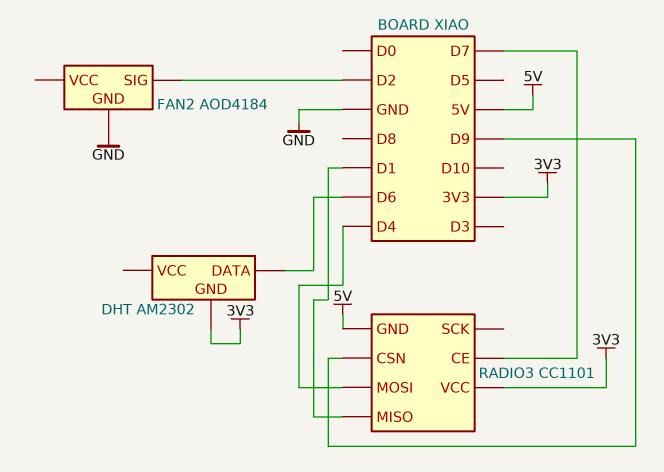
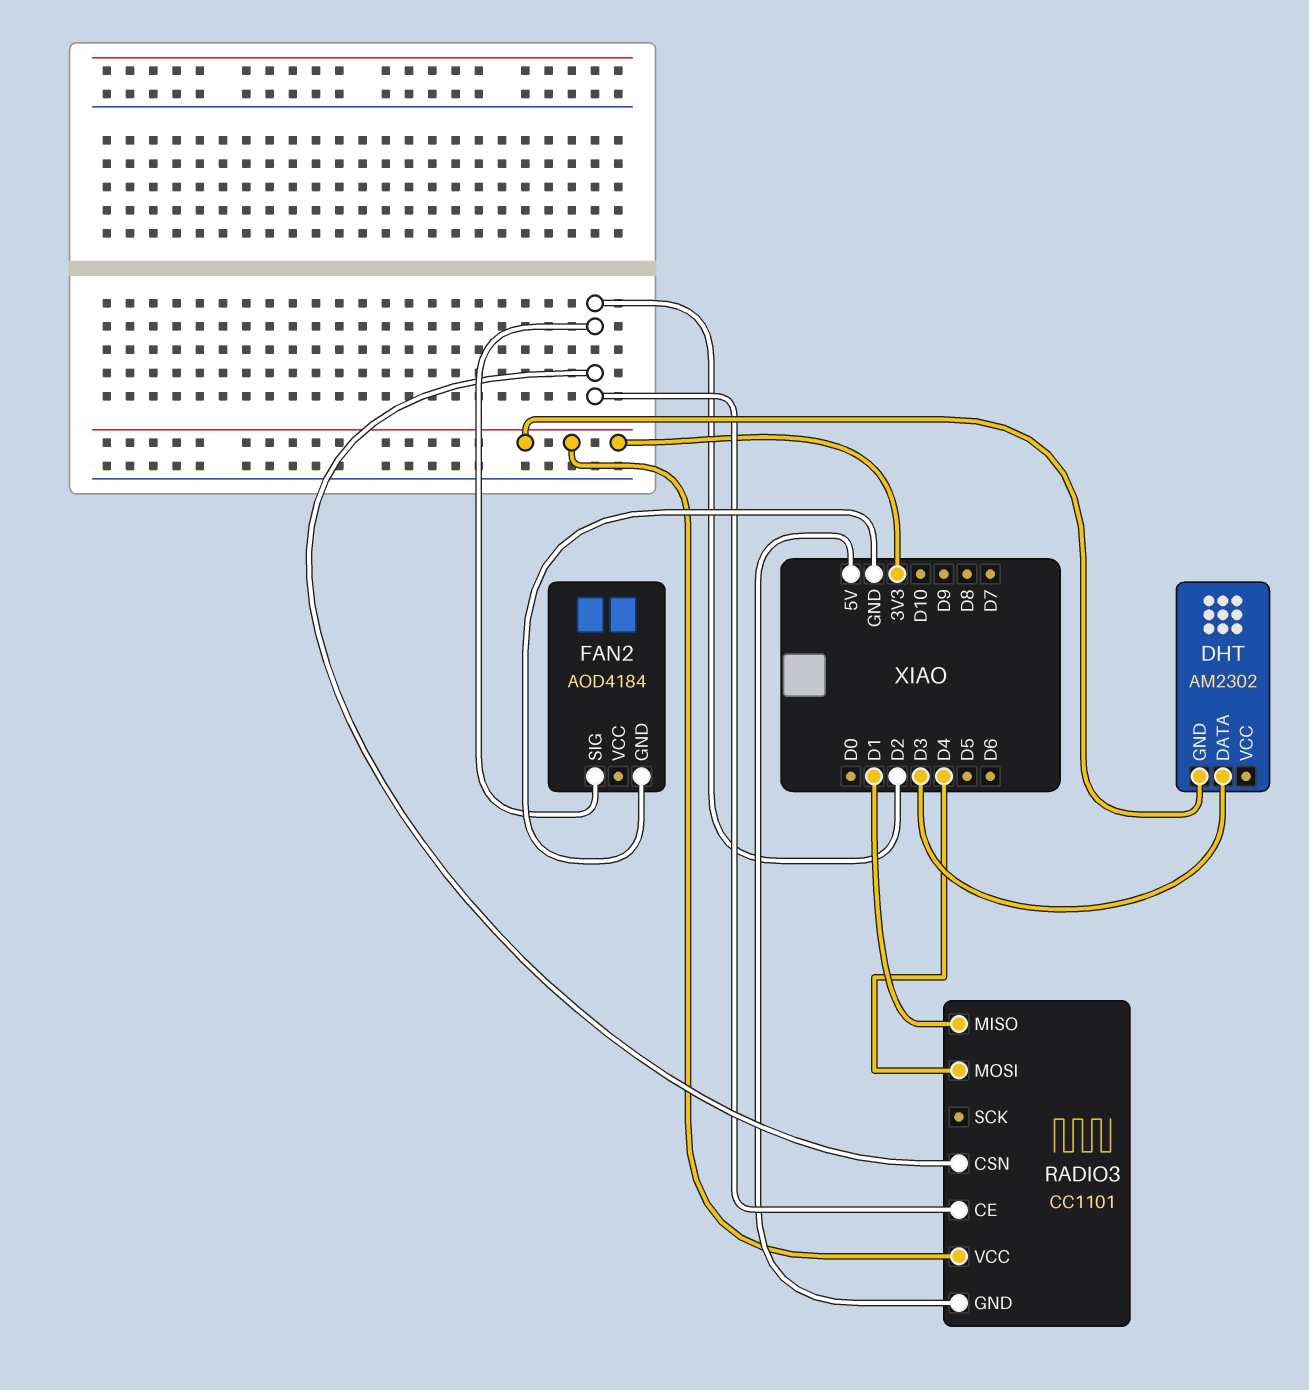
DHT pin DATA: D6 -> D3
RADIO3 pin CE: D7 -> D2
RADIO3 pin CSN: D9 -> D2

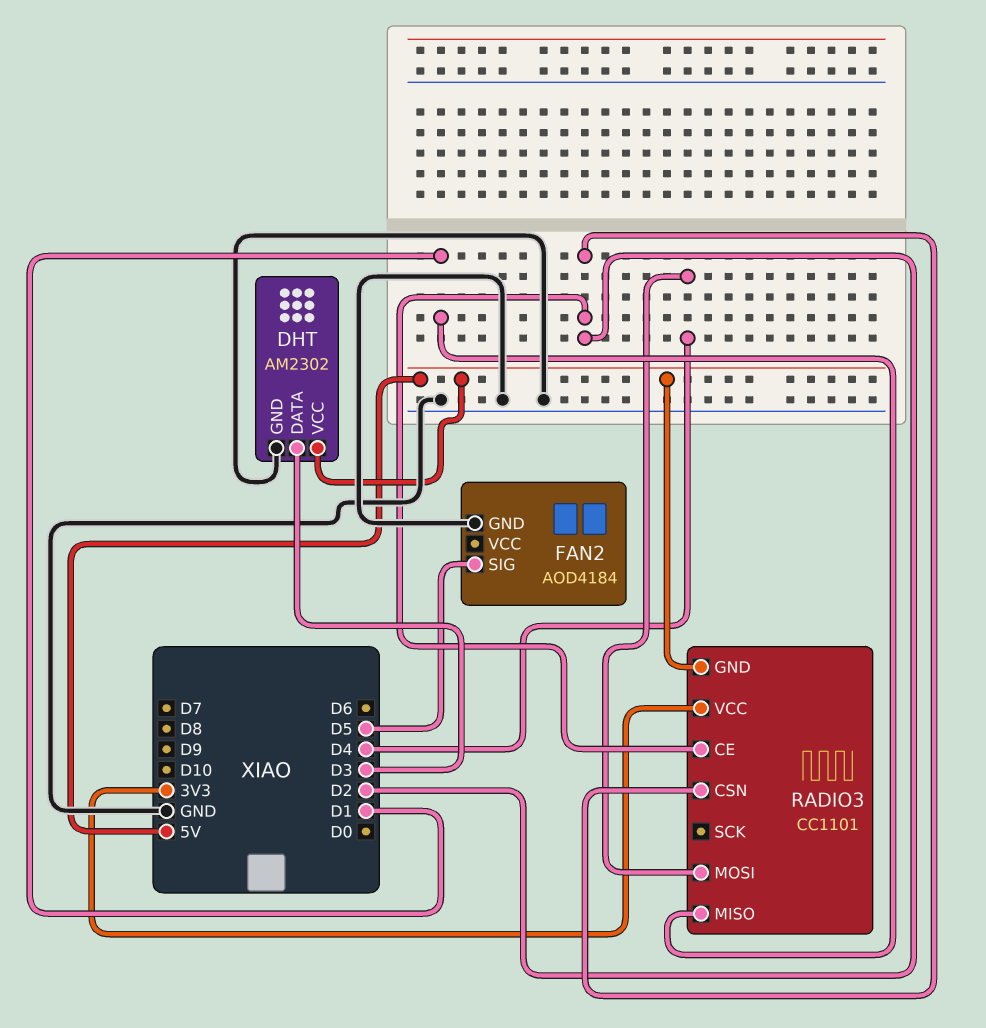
DHT pin GND: 3V3 -> GND
DHT pin VCC: none -> 5V
FAN2 pin SIG: D2 -> D5

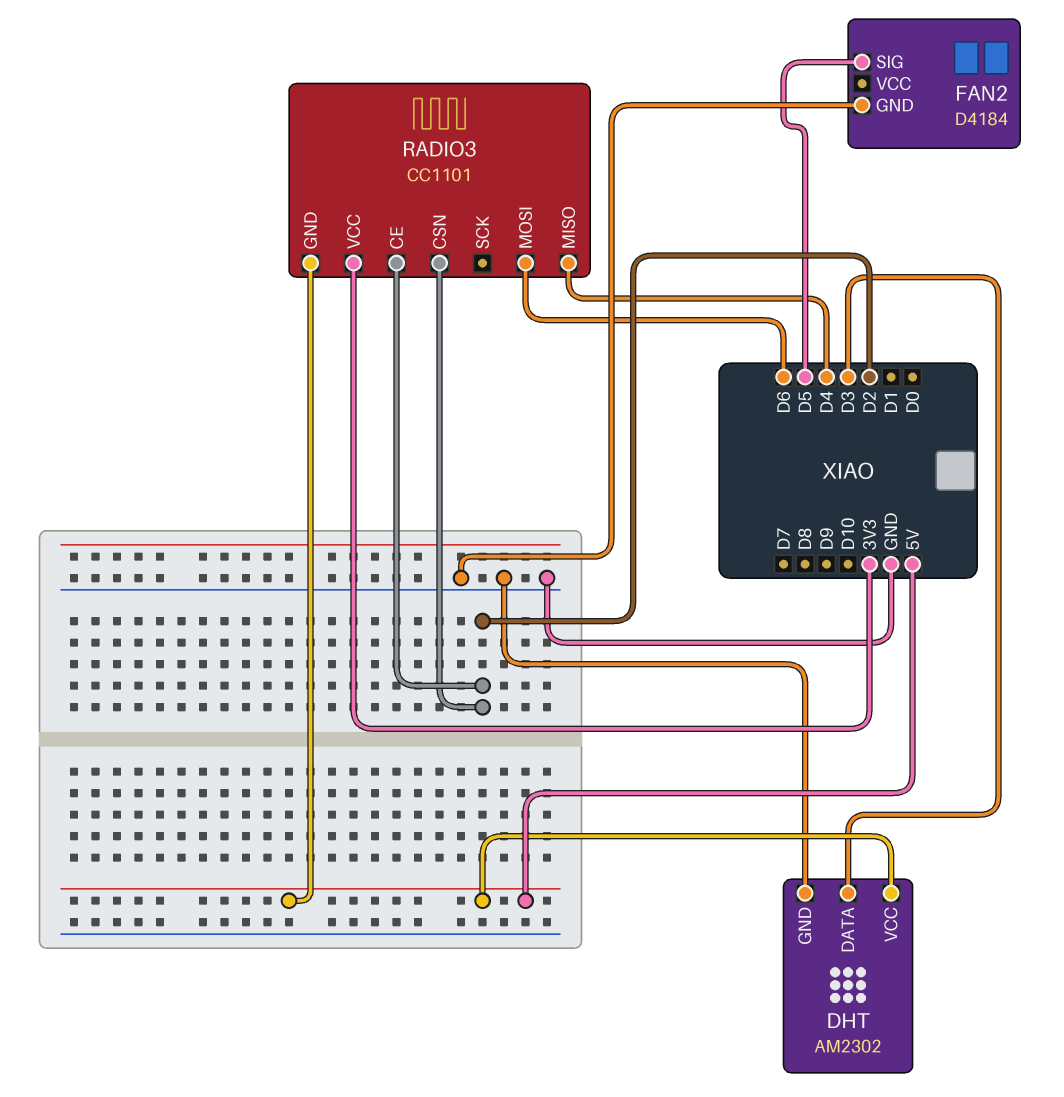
FAN2: AOD4184 -> D4184
RADIO3 pin MISO: D1 -> D4
RADIO3 pin MOSI: D4 -> D6

